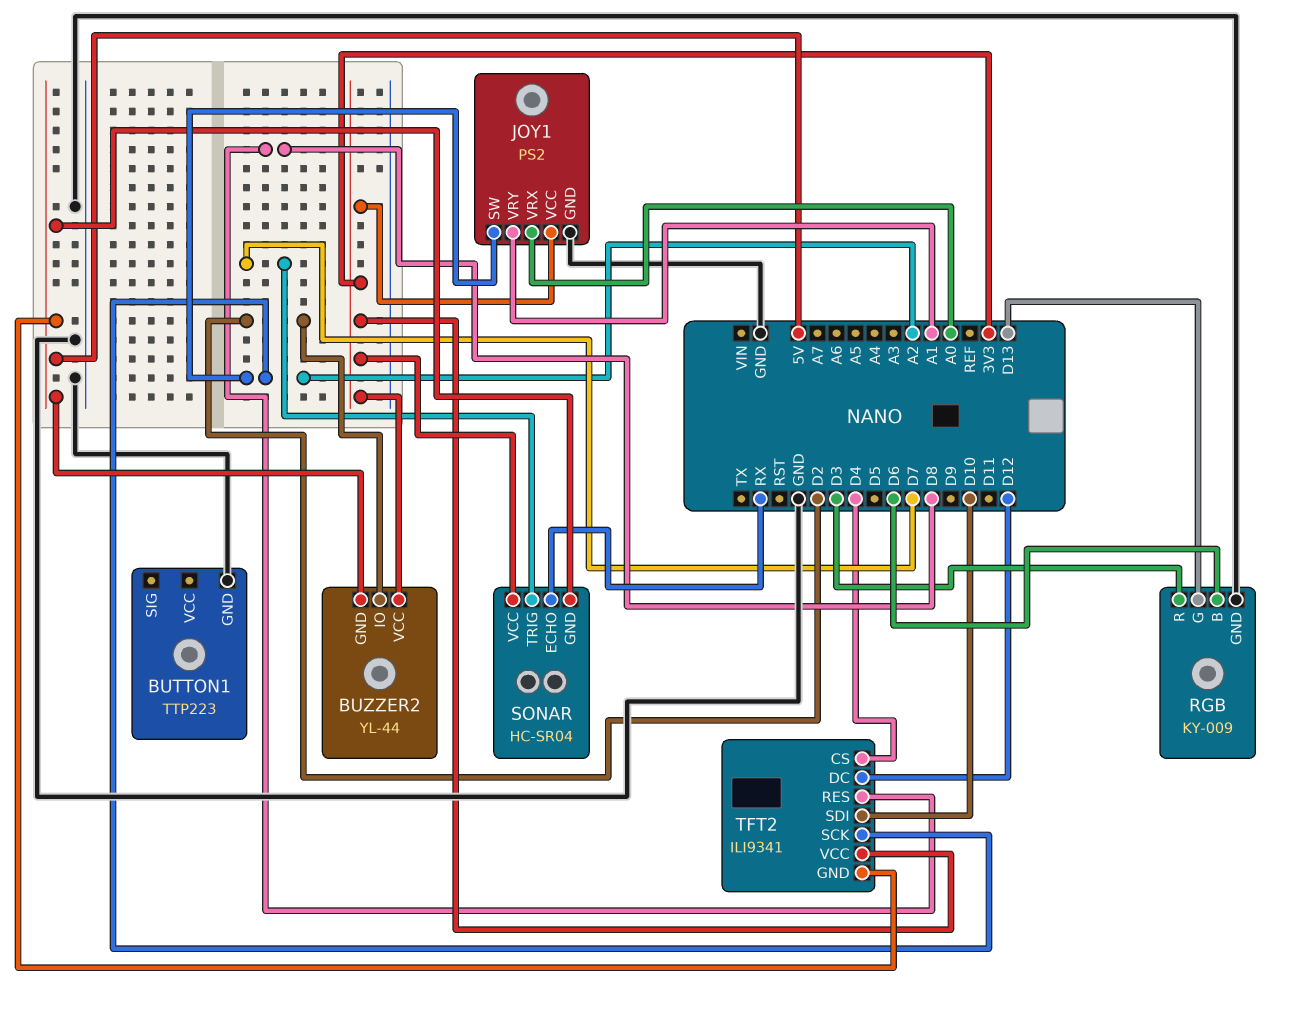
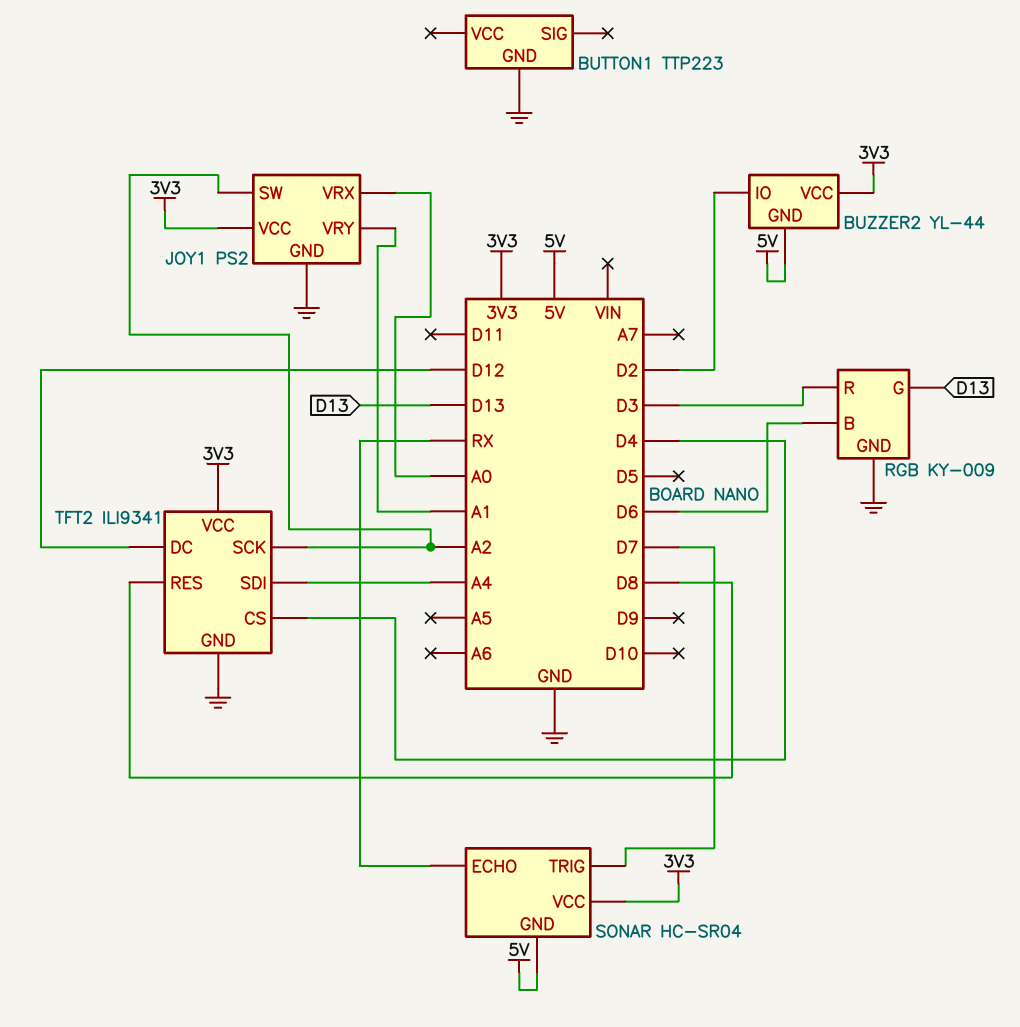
TFT2 pin GND: 5V -> GND
TFT2 pin SDI: D10 -> A4

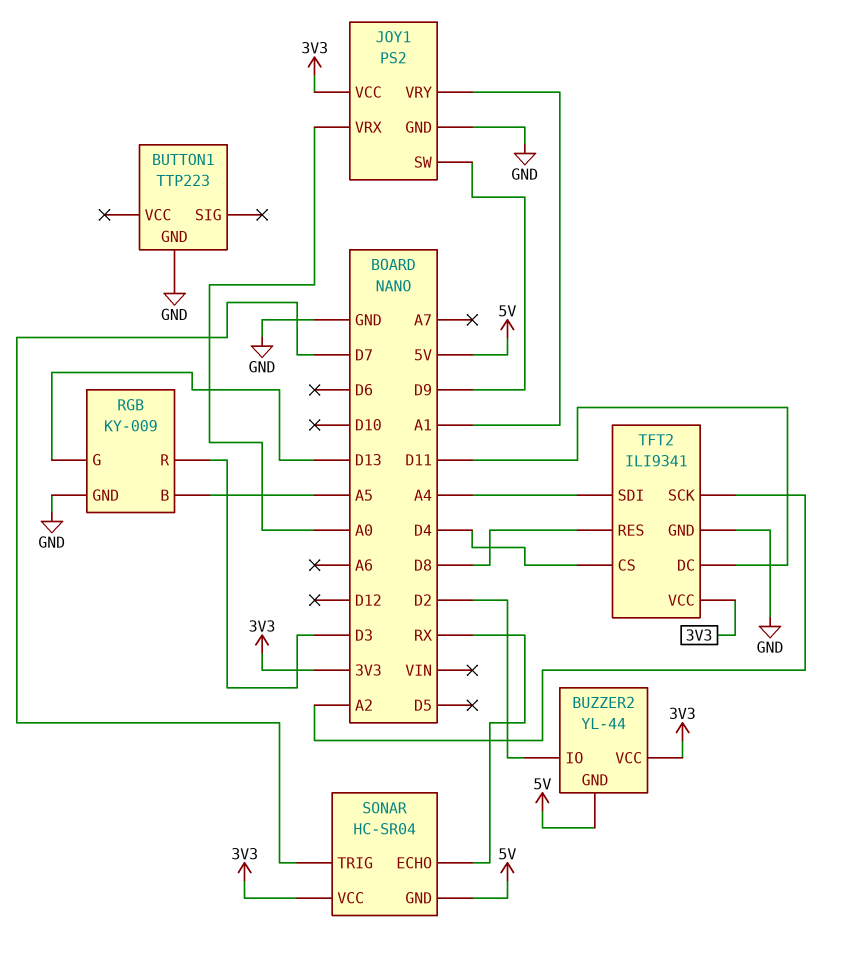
JOY1 pin SW: A2 -> D9
RGB pin B: D6 -> A5
TFT2 pin DC: D12 -> D11

